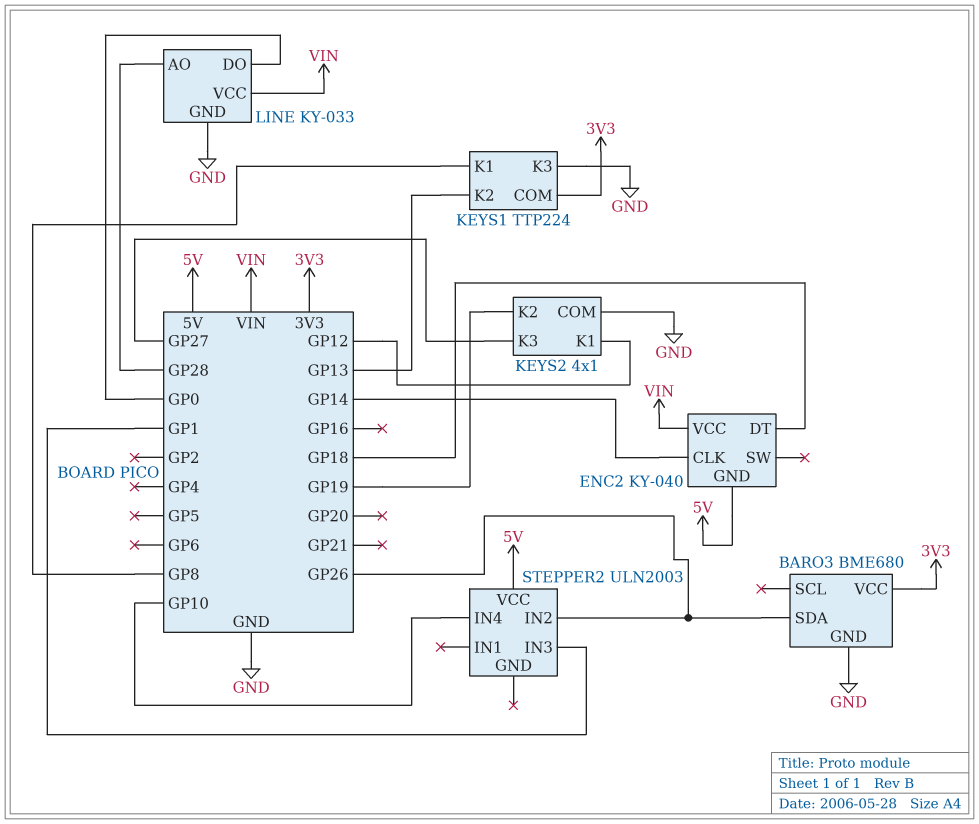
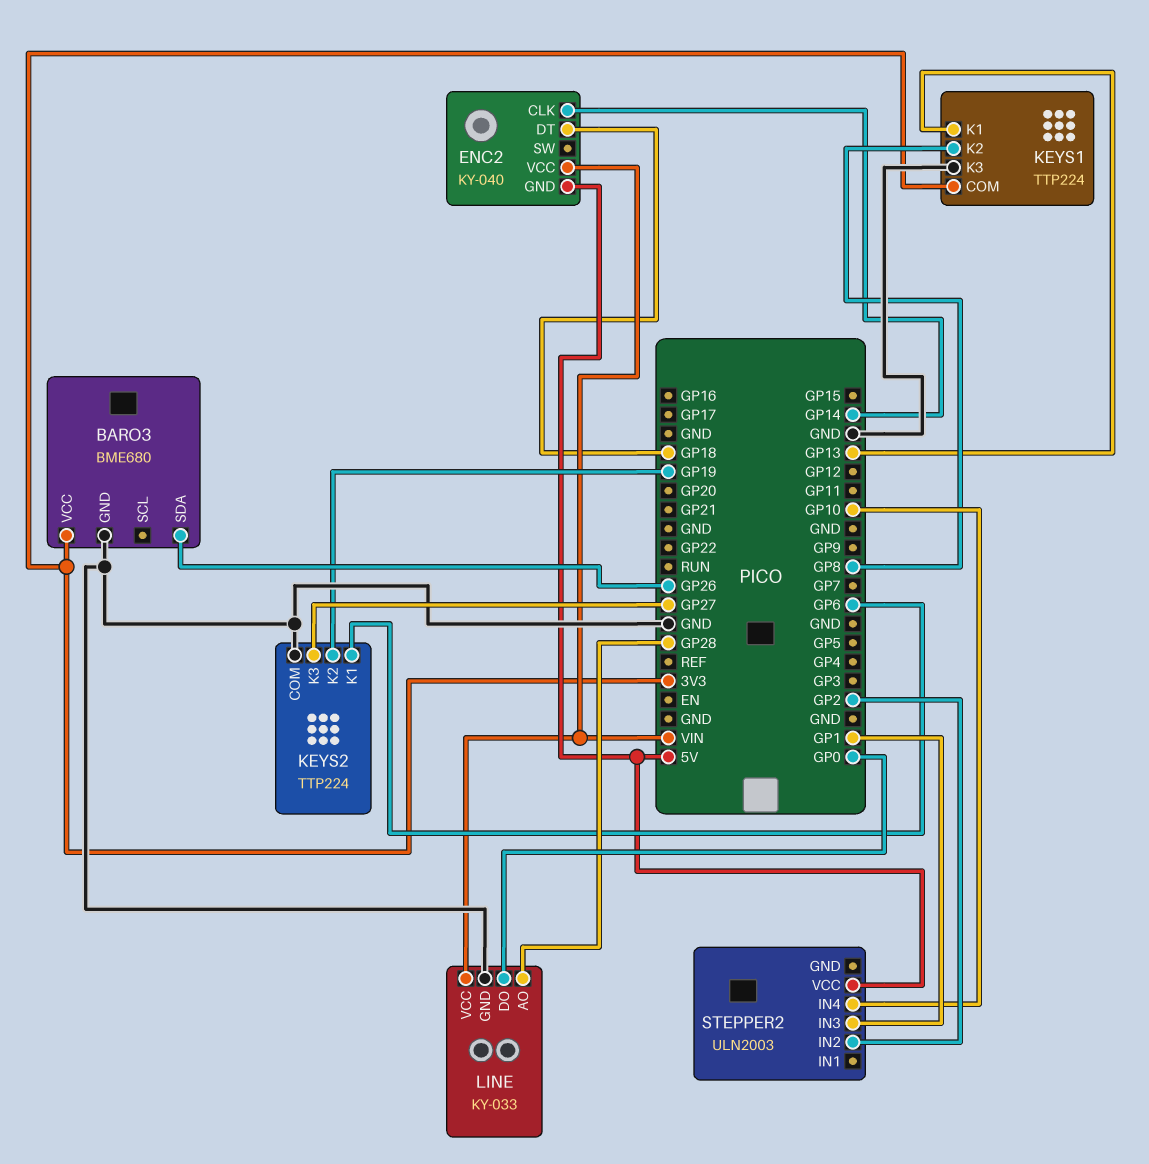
KEYS1 pin K1: GP8 -> GP13
KEYS1 pin K2: GP13 -> GP8
KEYS2: 4x1 -> TTP224
KEYS2 pin K1: GP12 -> GP6
STEPPER2 pin IN2: GP26 -> GP2

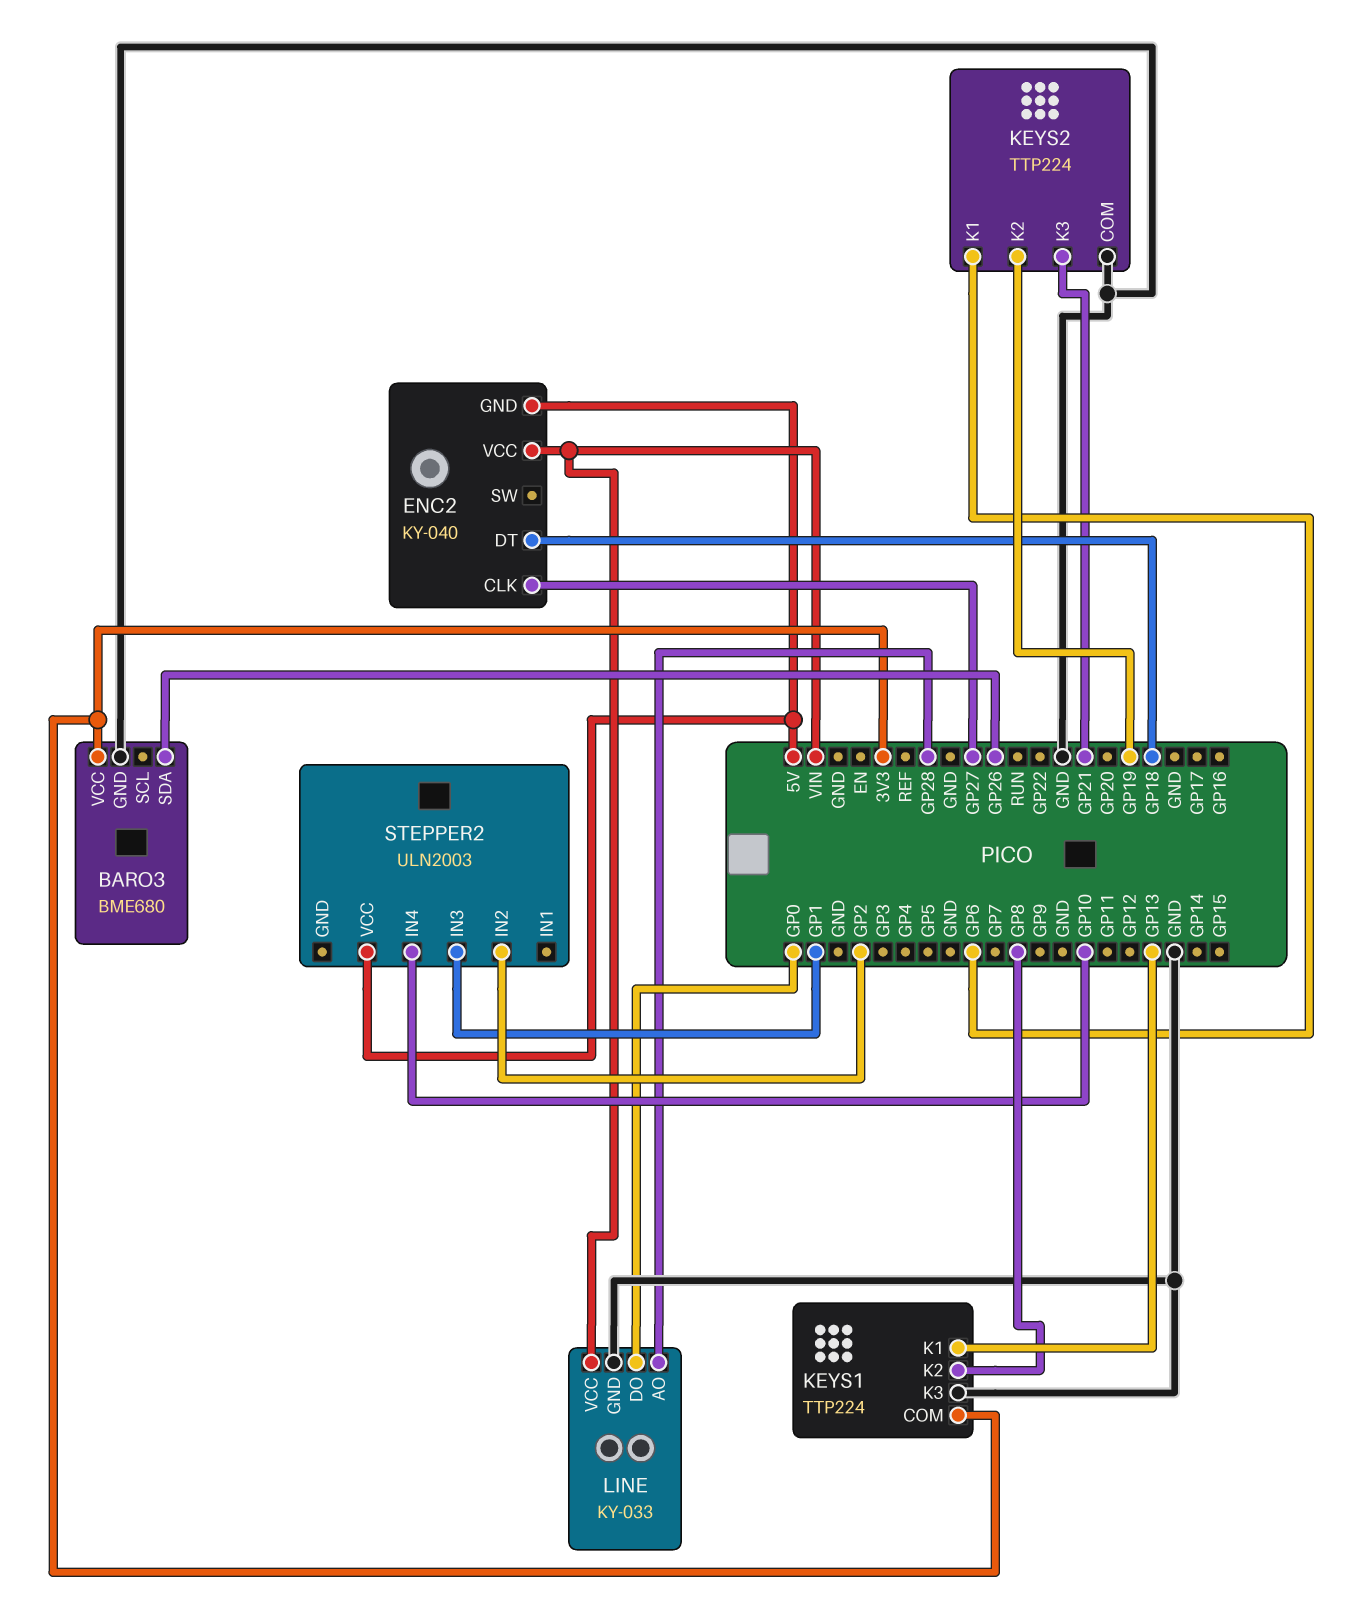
ENC2 pin CLK: GP14 -> GP27
KEYS2 pin K3: GP27 -> GP21

